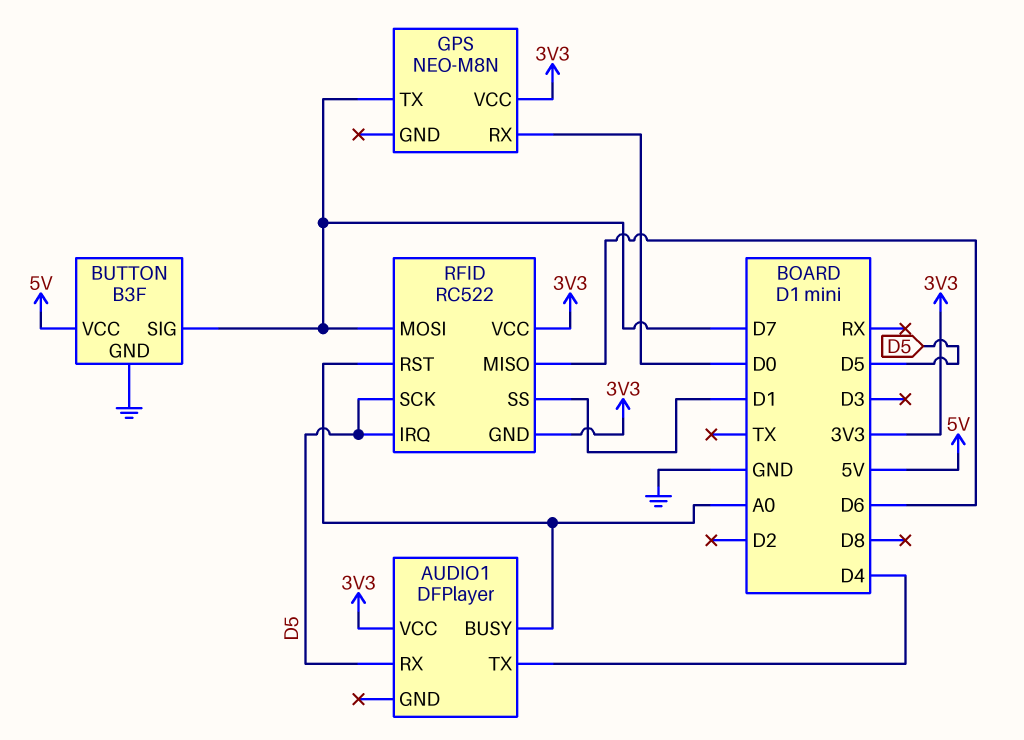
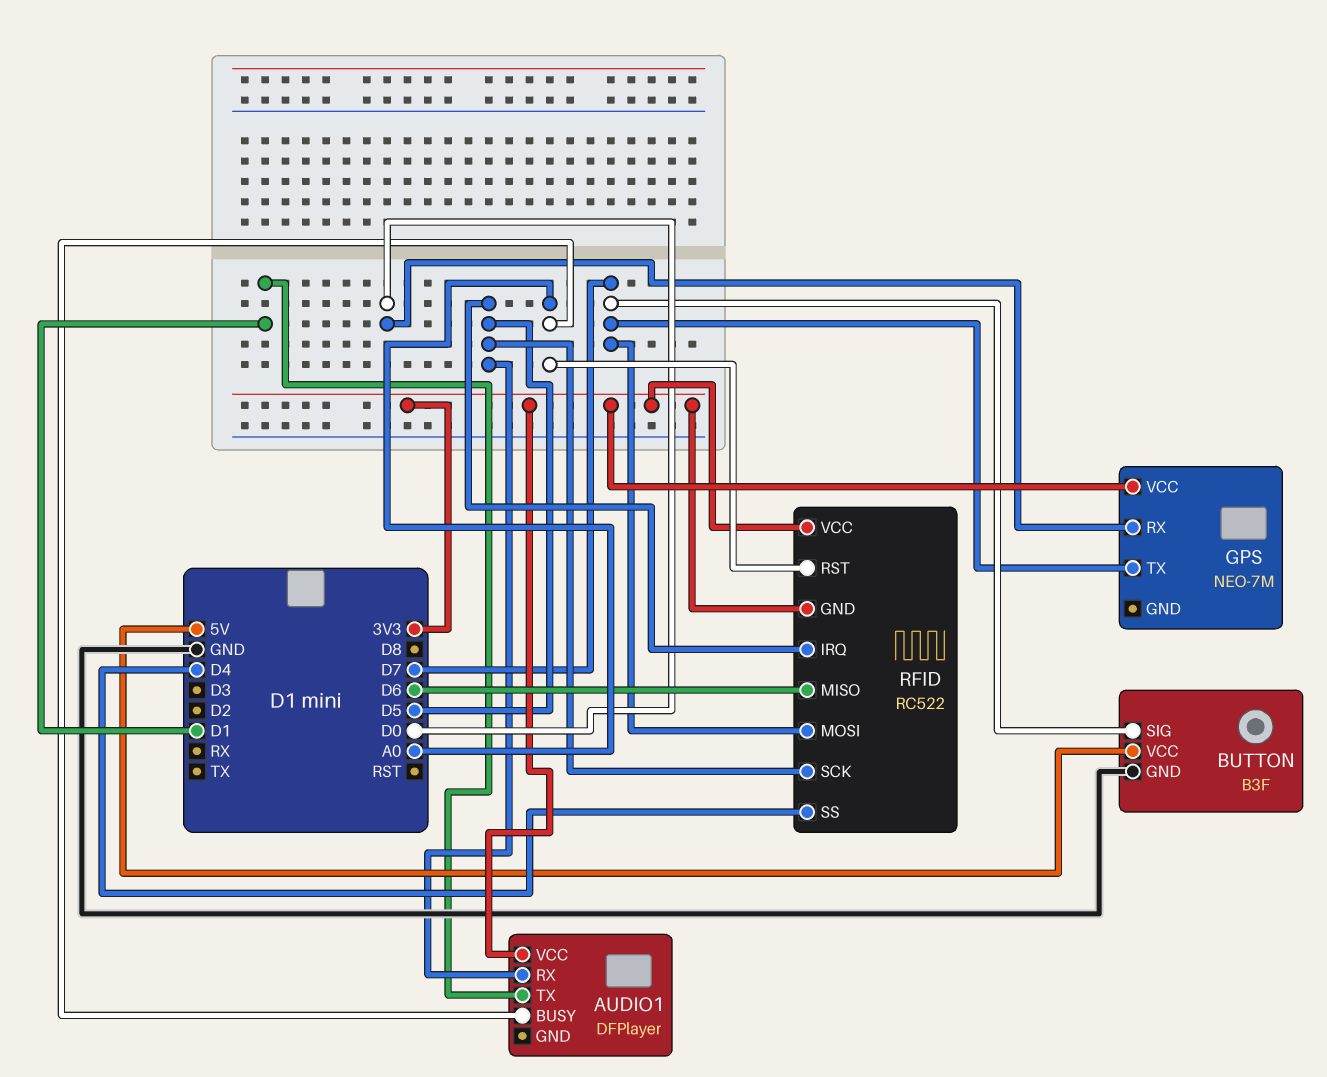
AUDIO1 pin TX: D4 -> D1
GPS: NEO-M8N -> NEO-7M
RFID pin SS: D1 -> D4

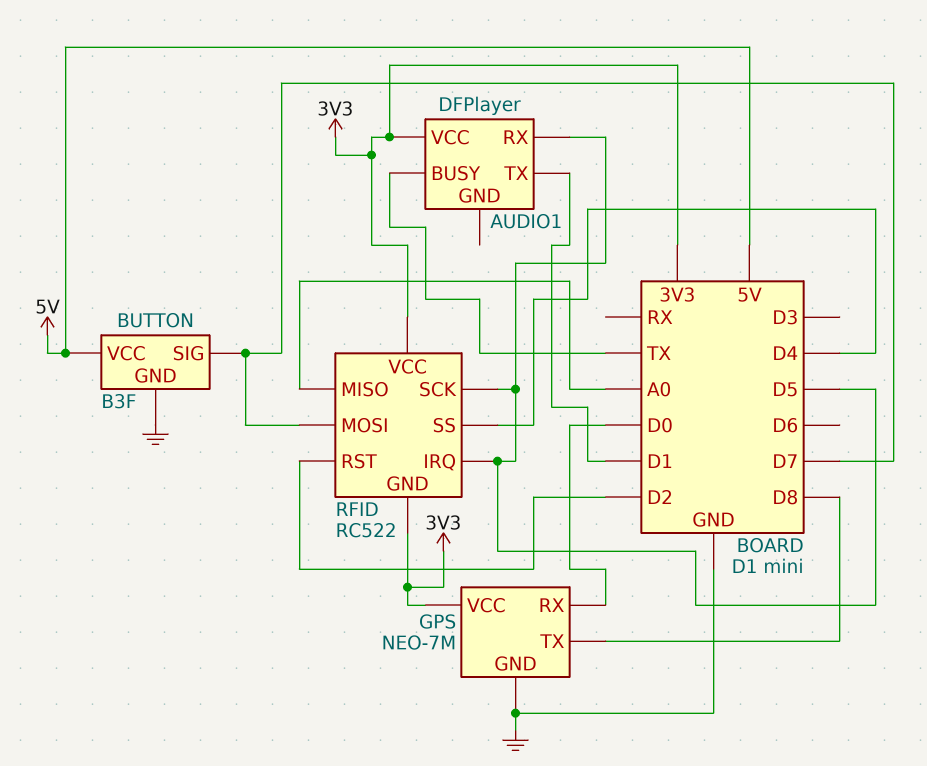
AUDIO1 pin BUSY: A0 -> TX
GPS pin GND: none -> GND
GPS pin TX: D7 -> D8
RFID pin MISO: D6 -> A0
RFID pin RST: A0 -> D2

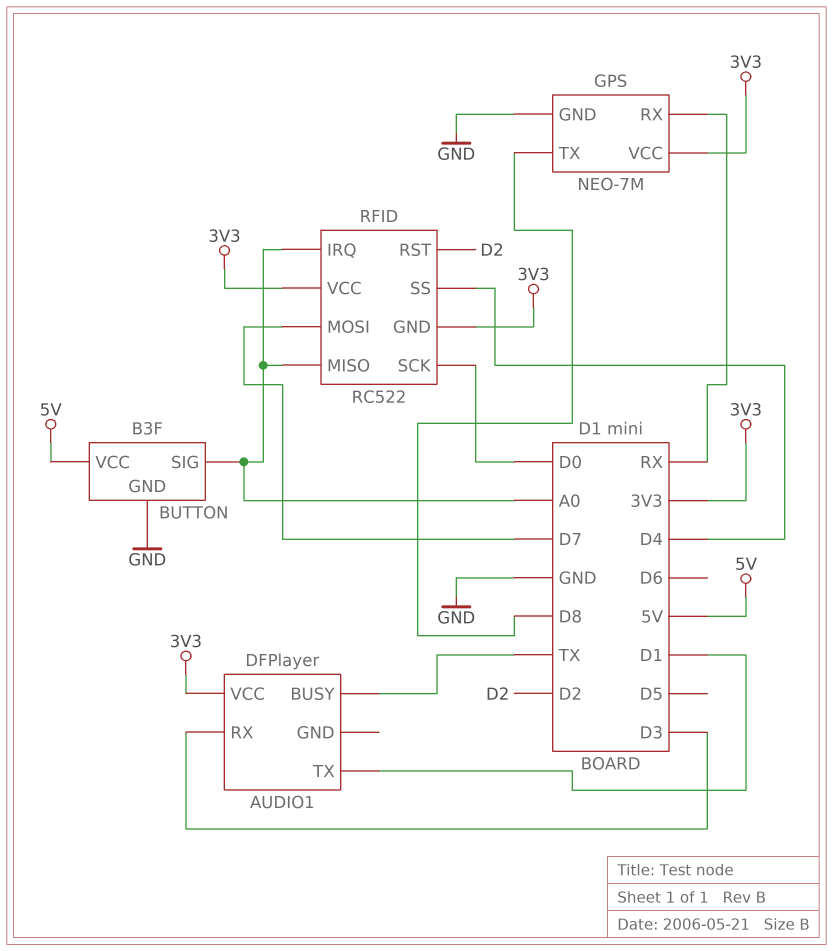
AUDIO1 pin RX: D5 -> D3
BUTTON pin SIG: D7 -> A0
GPS pin RX: D0 -> RX
RFID pin IRQ: D5 -> A0
RFID pin SCK: D5 -> D0

